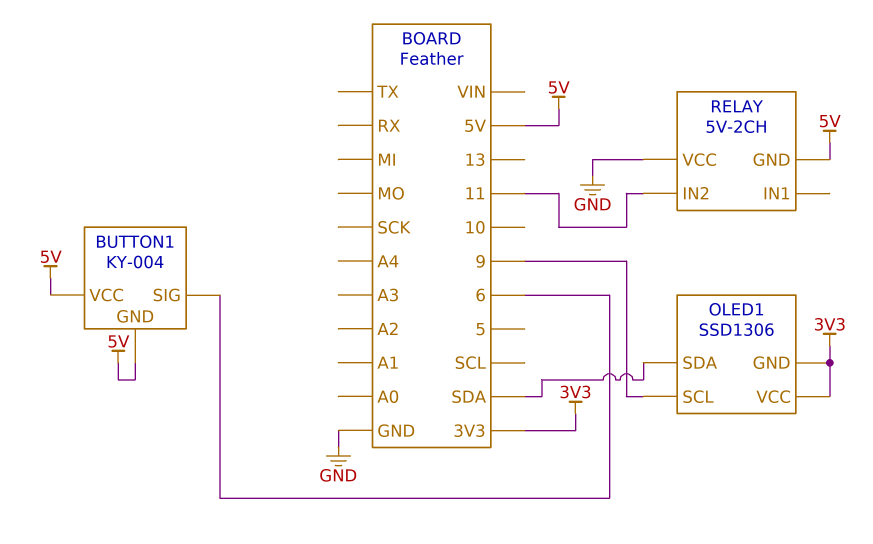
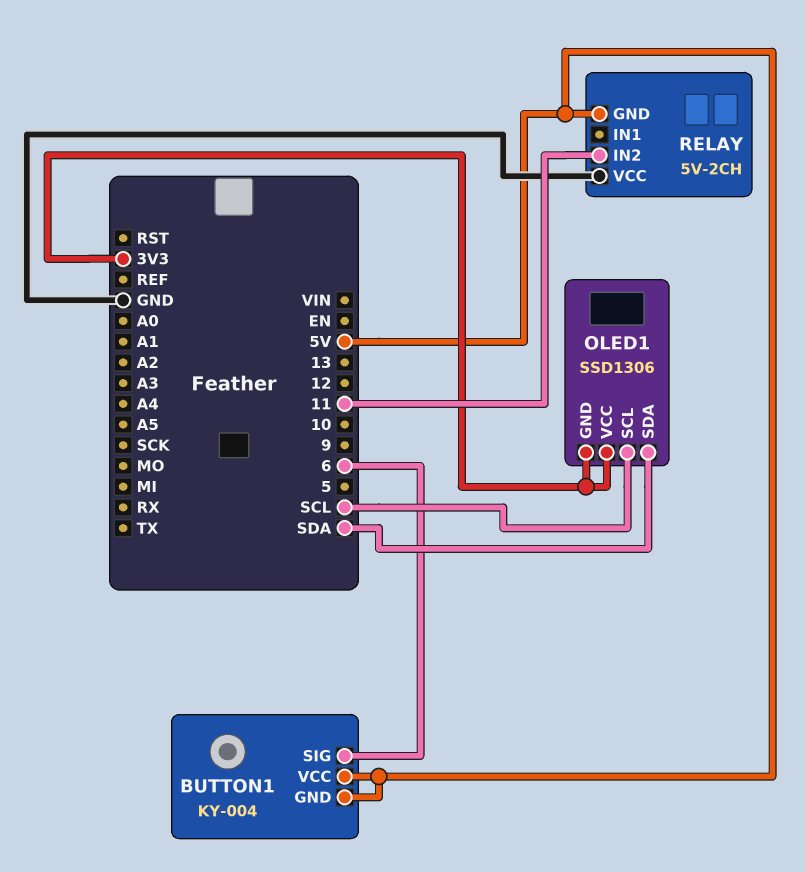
OLED1 pin SCL: 9 -> SCL

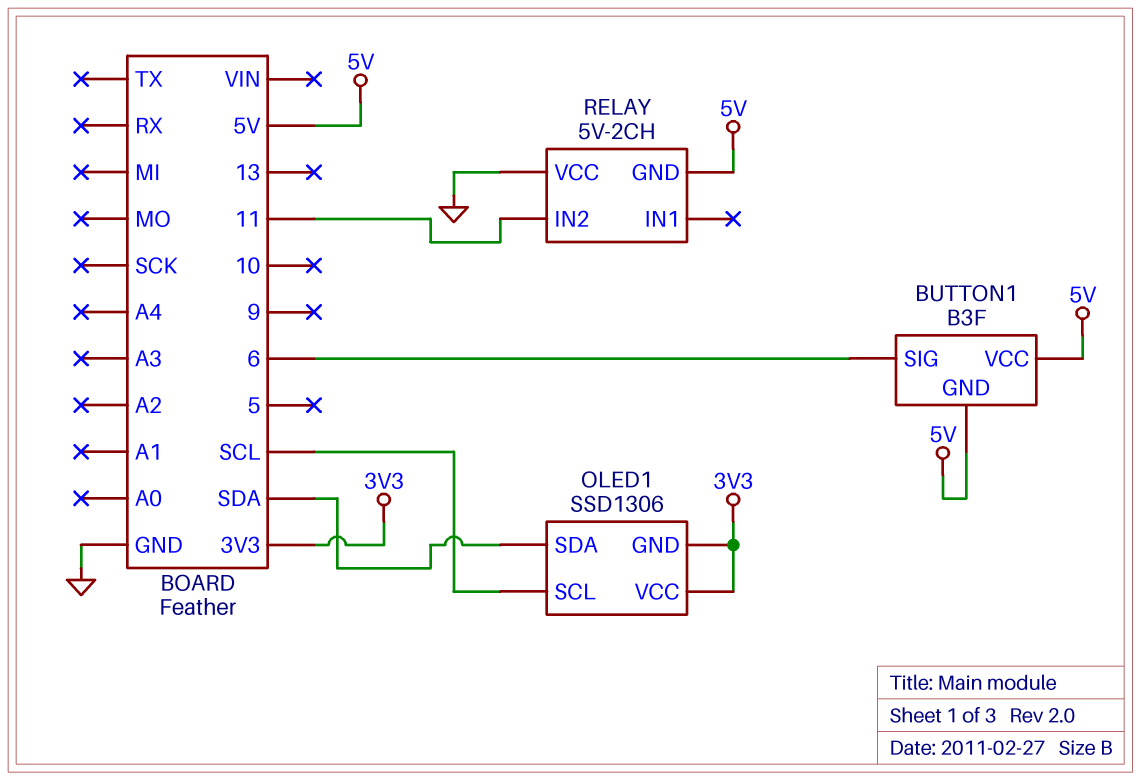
BUTTON1: KY-004 -> B3F

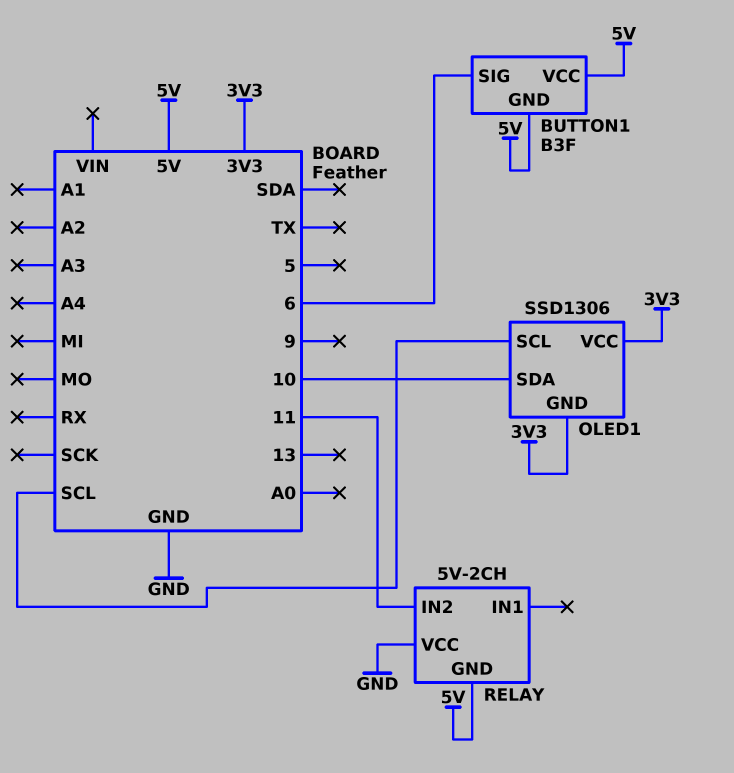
OLED1 pin SDA: SDA -> 10

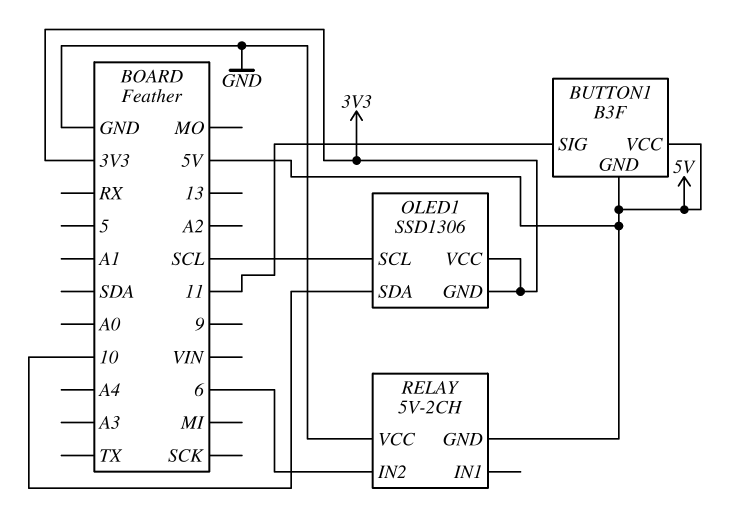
BUTTON1 pin SIG: 6 -> 11
RELAY pin IN2: 11 -> 6

